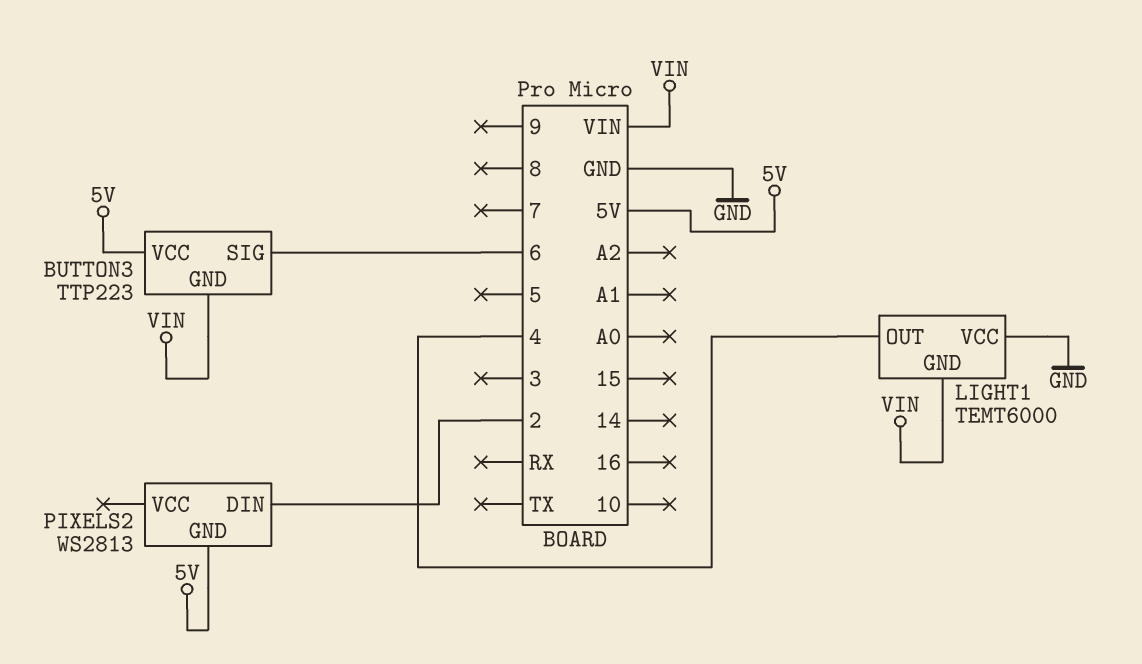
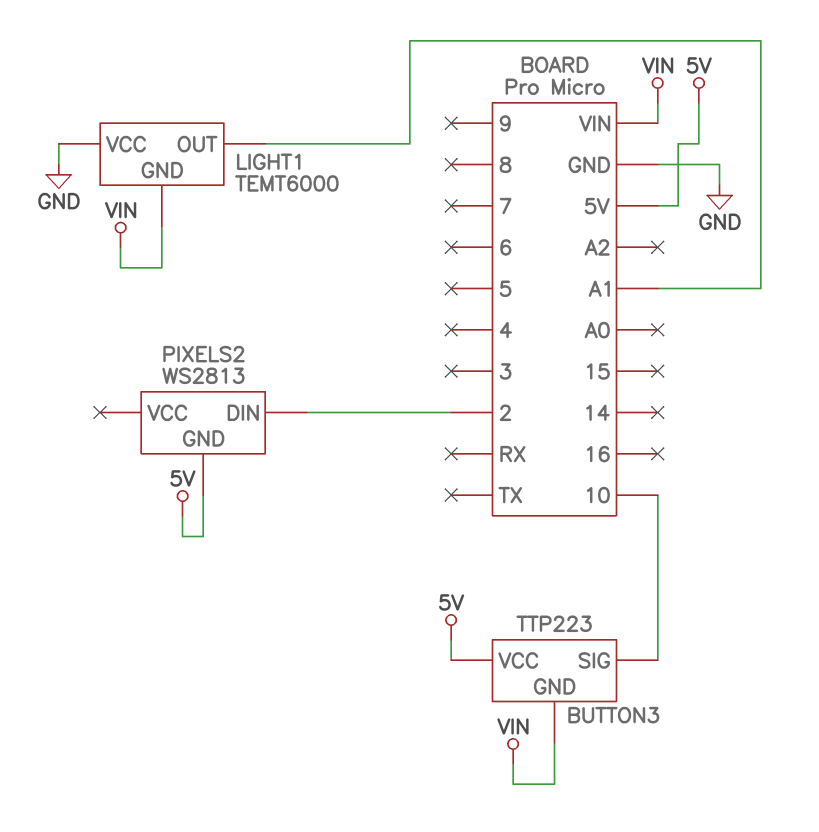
BUTTON3 pin SIG: 6 -> 10
LIGHT1 pin OUT: 4 -> A1

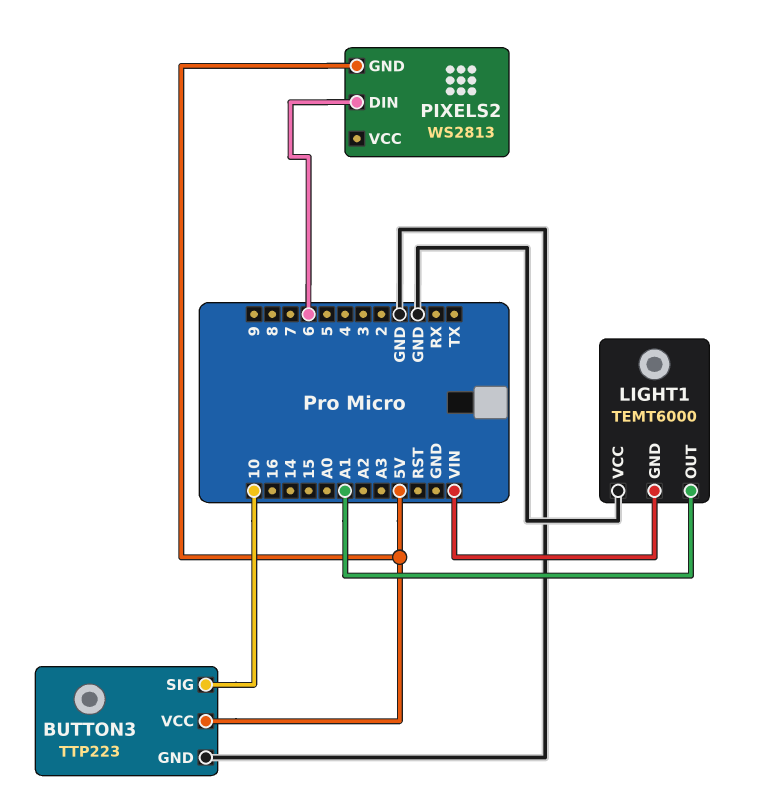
BUTTON3 pin GND: VIN -> GND
PIXELS2 pin DIN: 2 -> 6

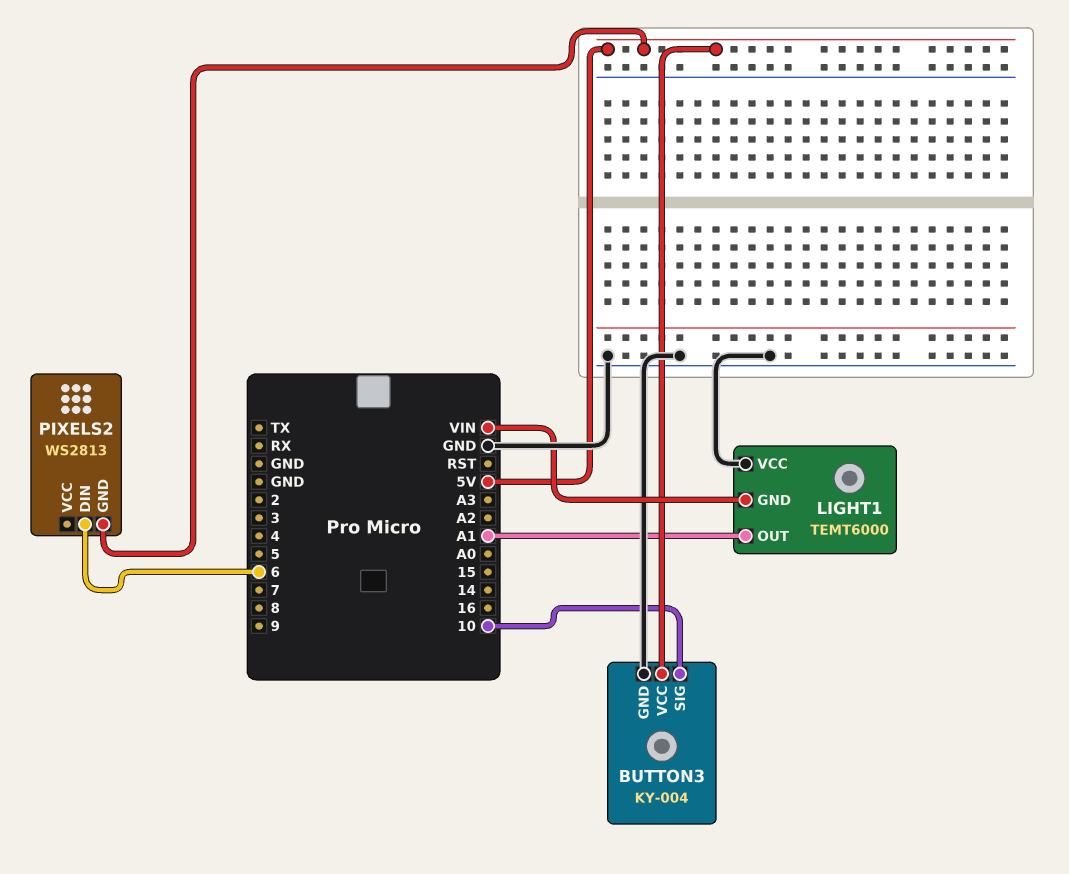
BUTTON3: TTP223 -> KY-004

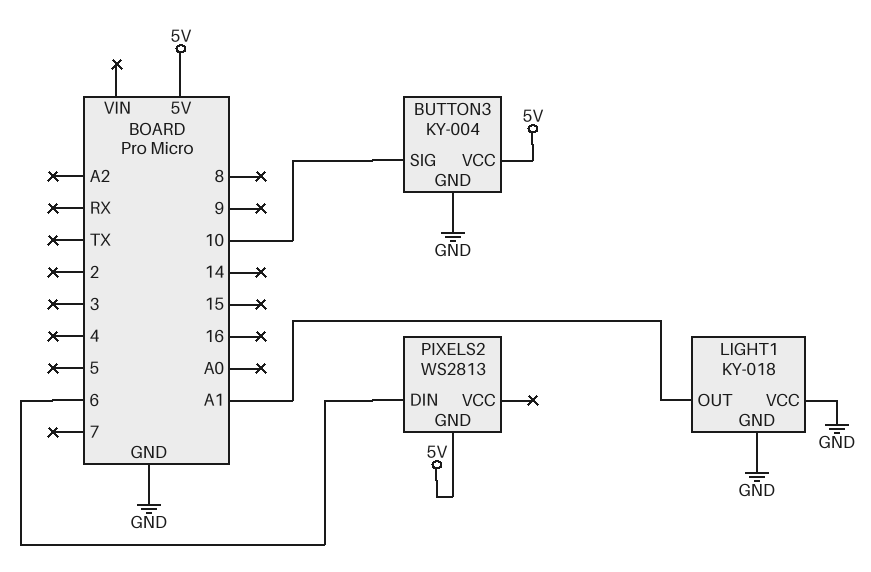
LIGHT1: TEMT6000 -> KY-018
LIGHT1 pin GND: VIN -> GND

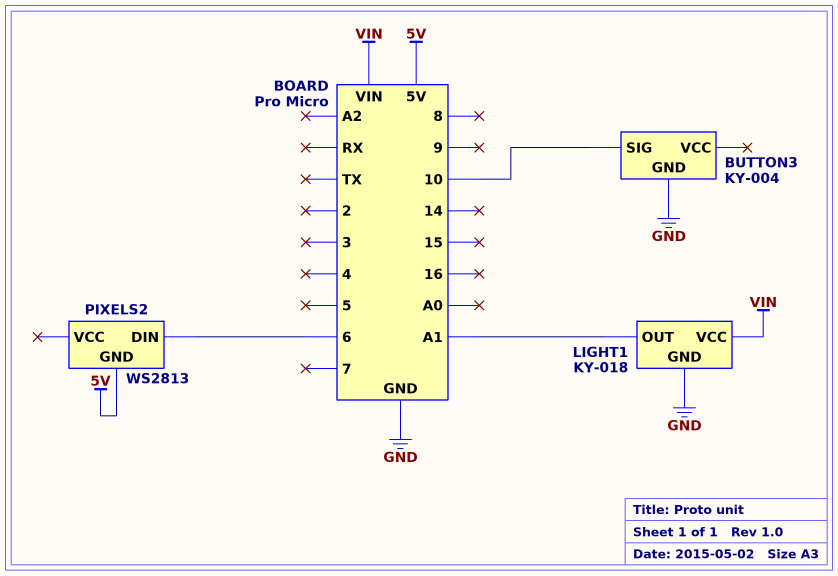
BUTTON3 pin VCC: 5V -> none
LIGHT1 pin VCC: GND -> VIN

